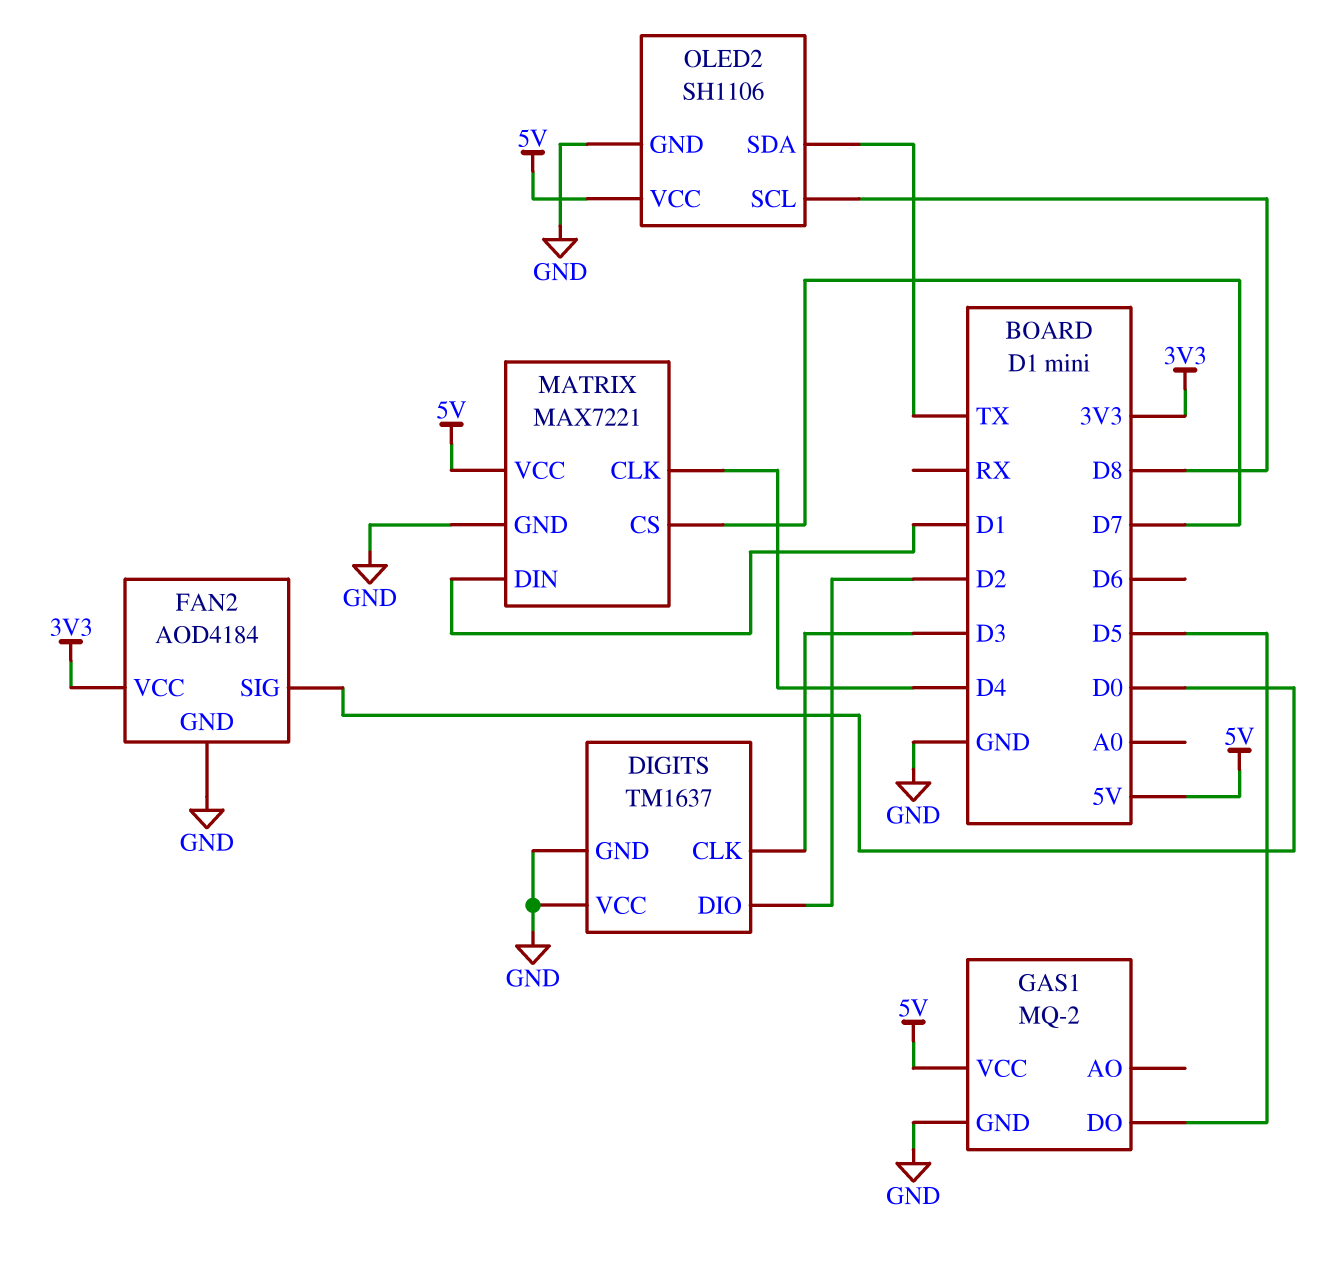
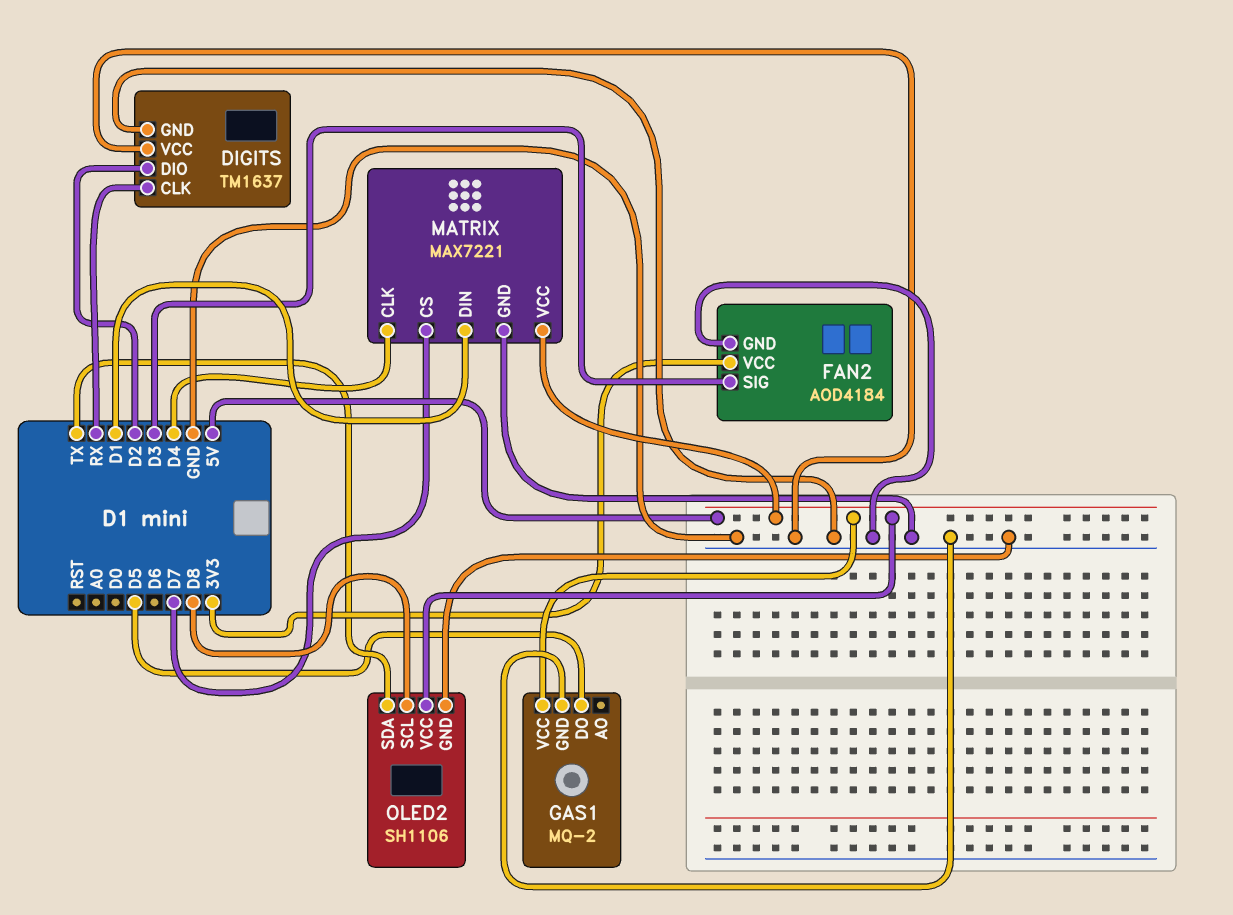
DIGITS pin CLK: D3 -> RX
FAN2 pin SIG: D0 -> D3

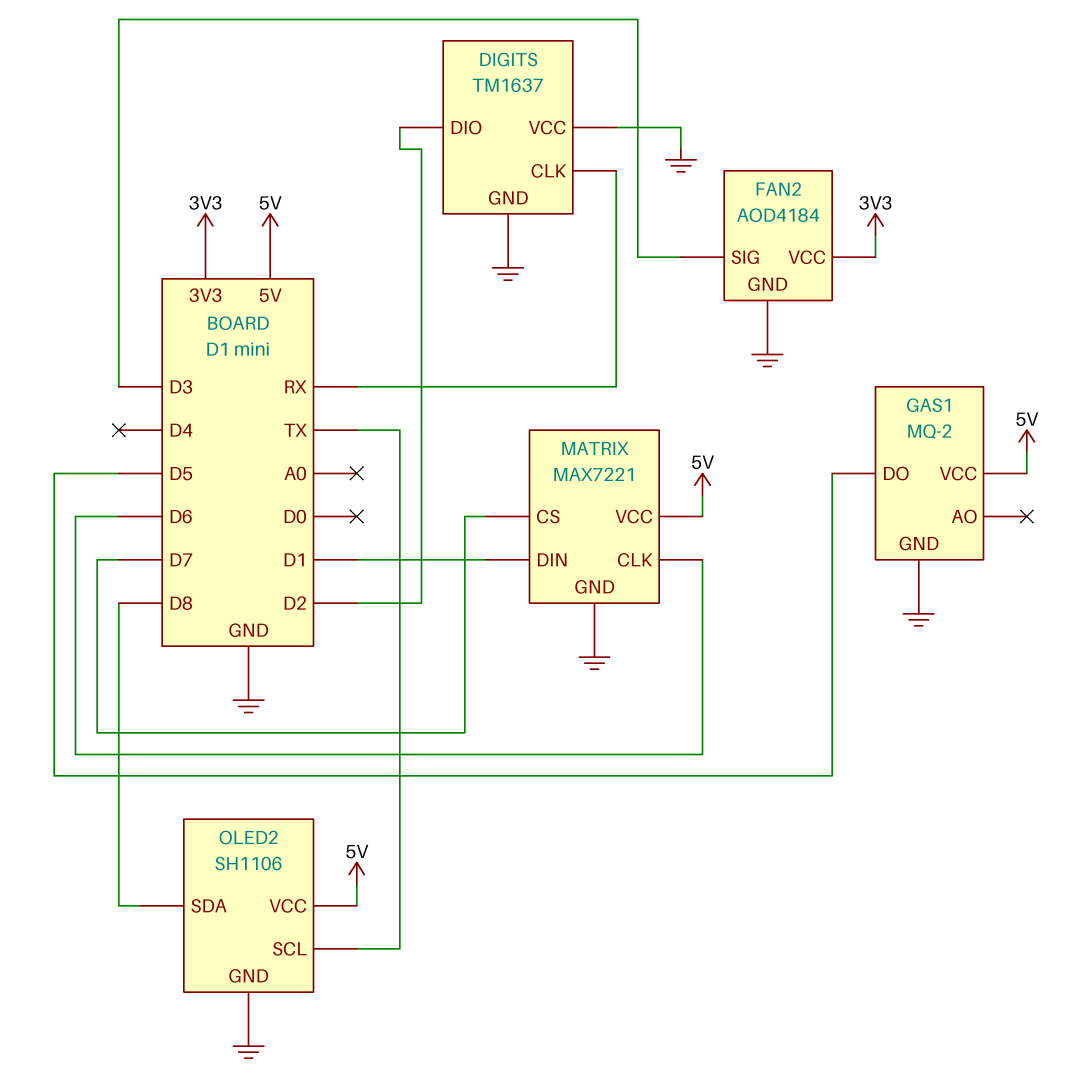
MATRIX pin CLK: D4 -> D6
OLED2 pin SCL: D8 -> TX
OLED2 pin SDA: TX -> D8

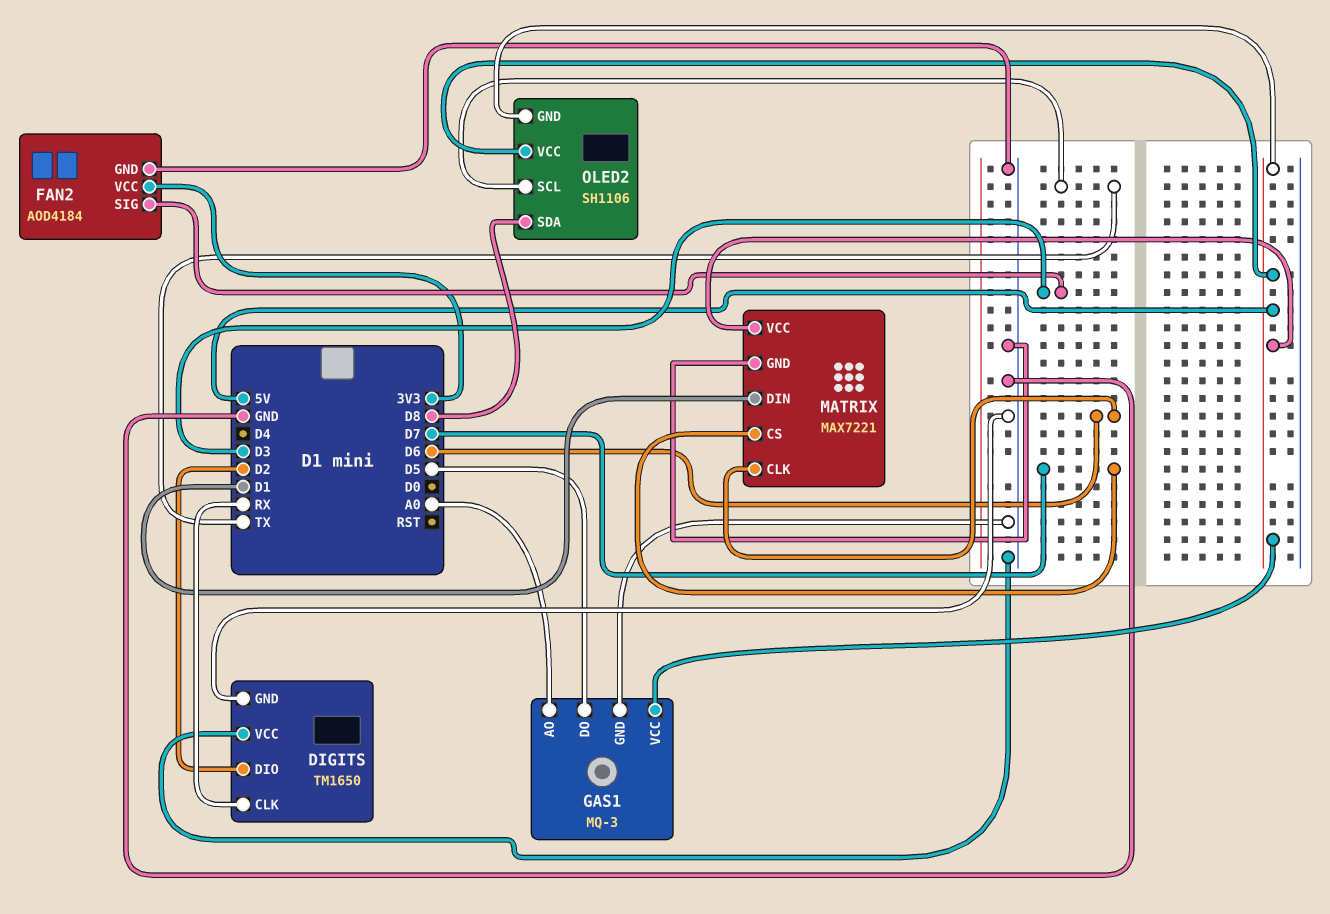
DIGITS: TM1637 -> TM1650
GAS1: MQ-2 -> MQ-3
GAS1 pin AO: none -> A0
OLED2 pin GND: GND -> 5V

